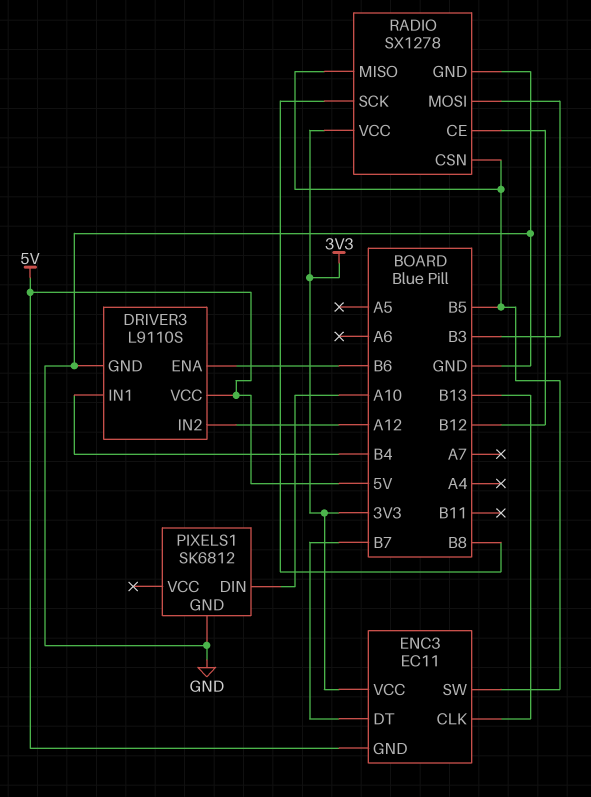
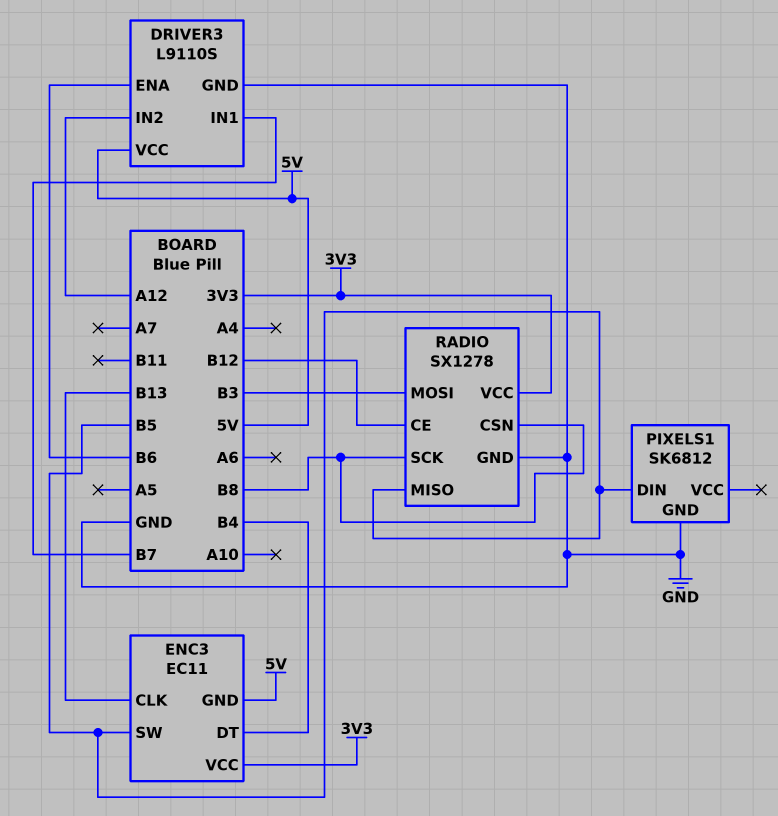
DRIVER3 pin IN1: B4 -> B7
ENC3 pin DT: B7 -> B4
PIXELS1 pin DIN: A10 -> B5
RADIO pin CSN: B5 -> B8

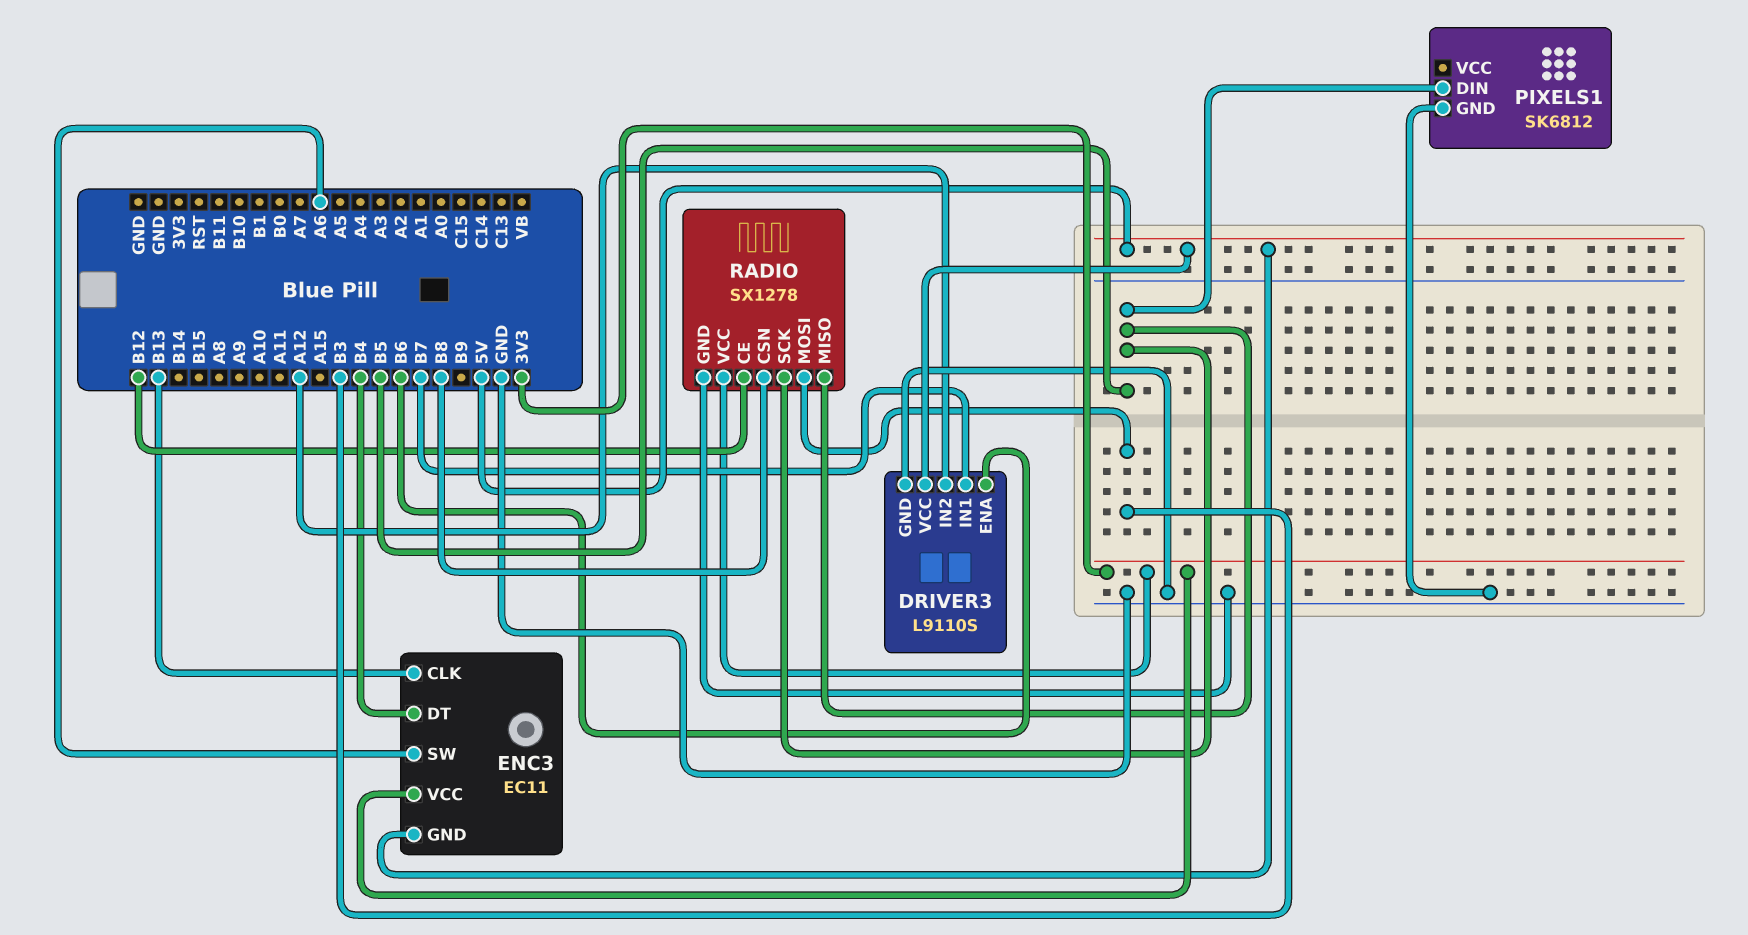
ENC3 pin SW: B5 -> A6
RADIO pin SCK: B8 -> B5

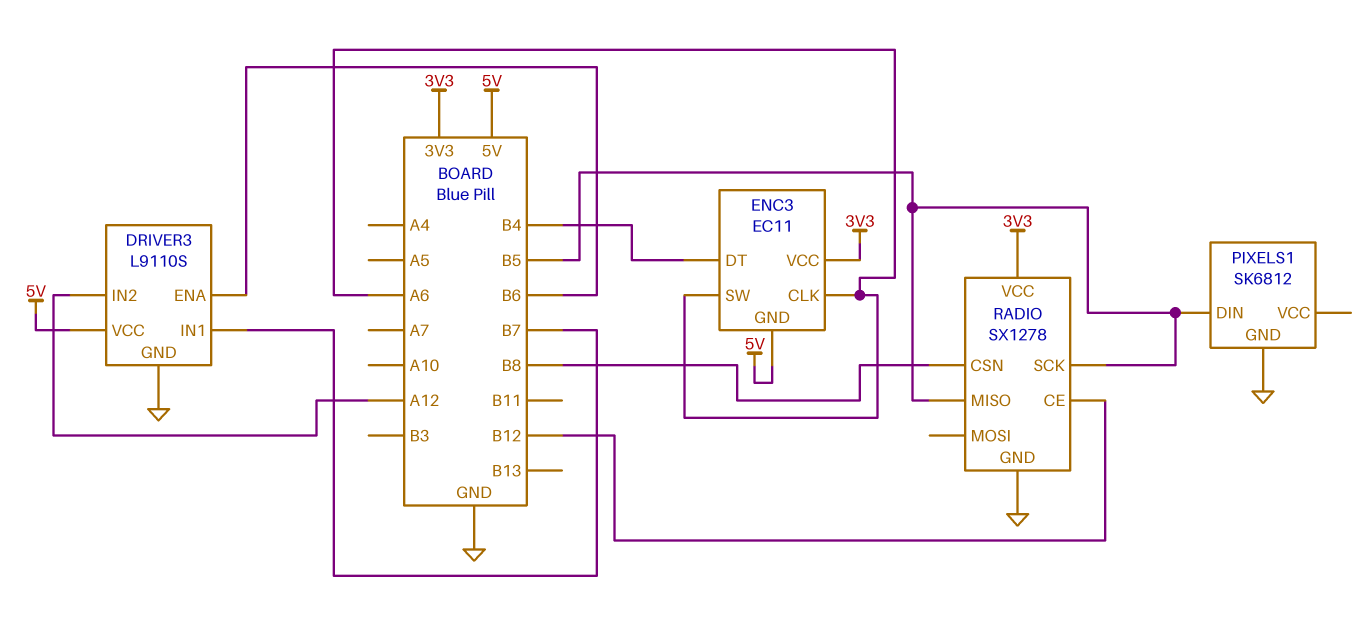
ENC3 pin CLK: B13 -> A6
RADIO pin MOSI: B3 -> none

